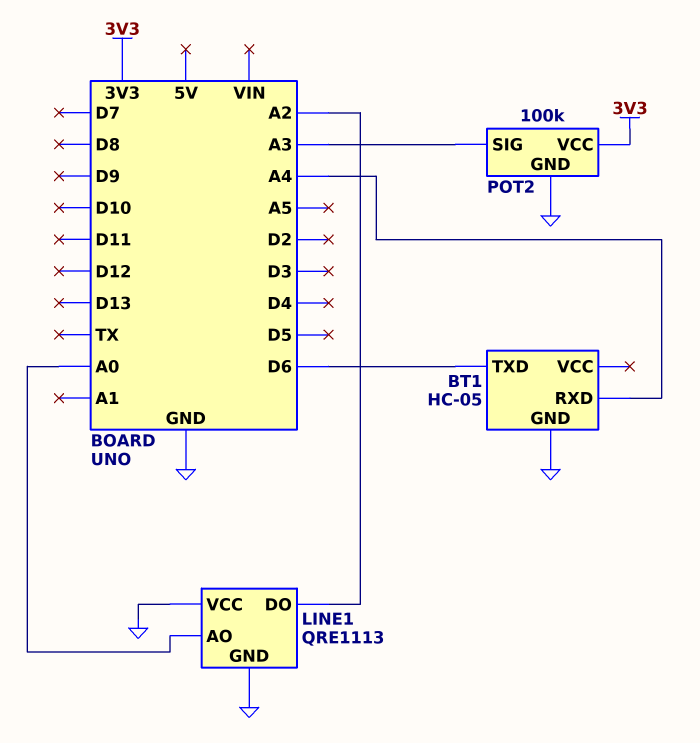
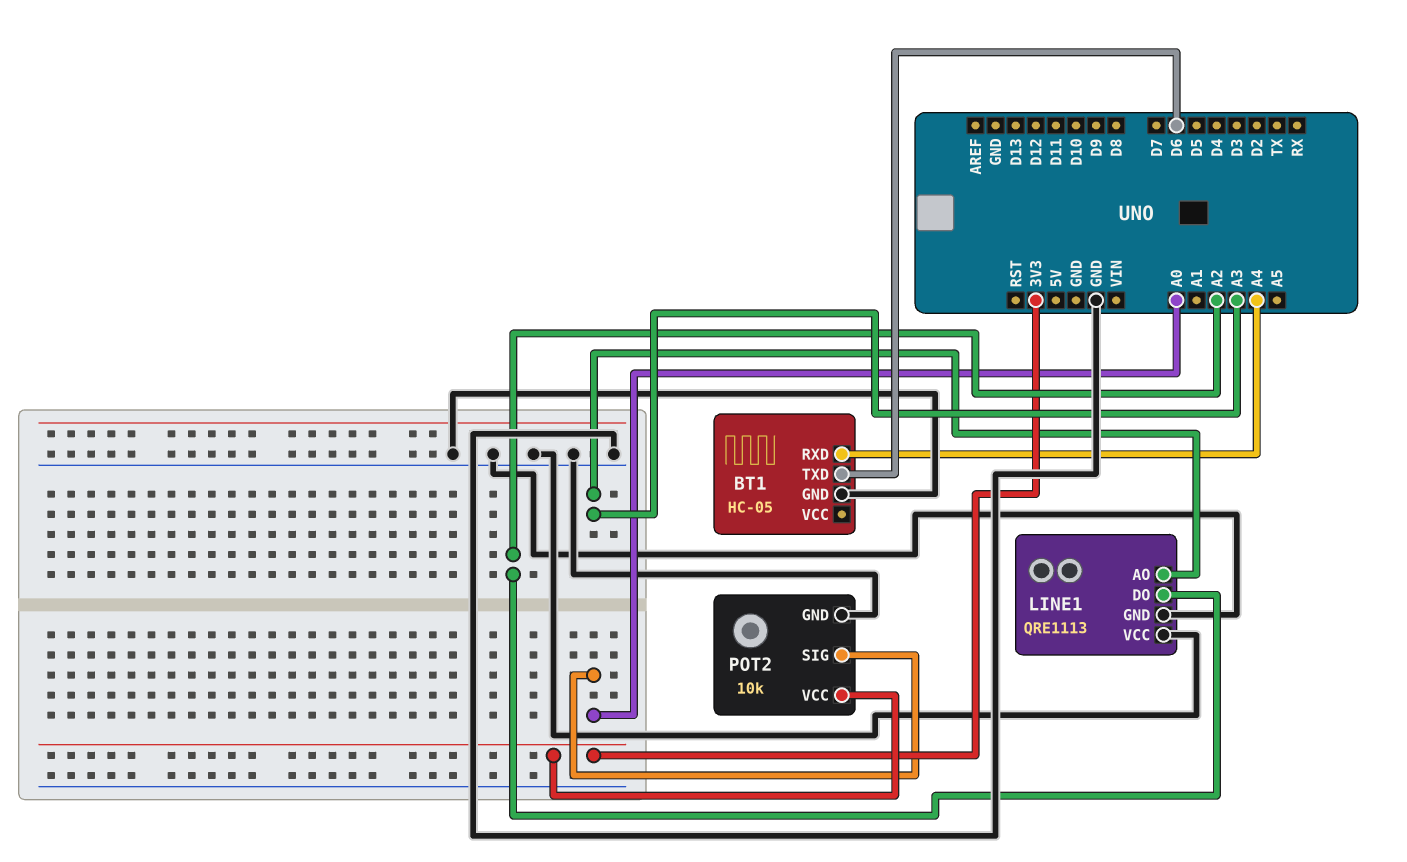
LINE1 pin AO: A0 -> A3
POT2: 100k -> 10k
POT2 pin SIG: A3 -> A0

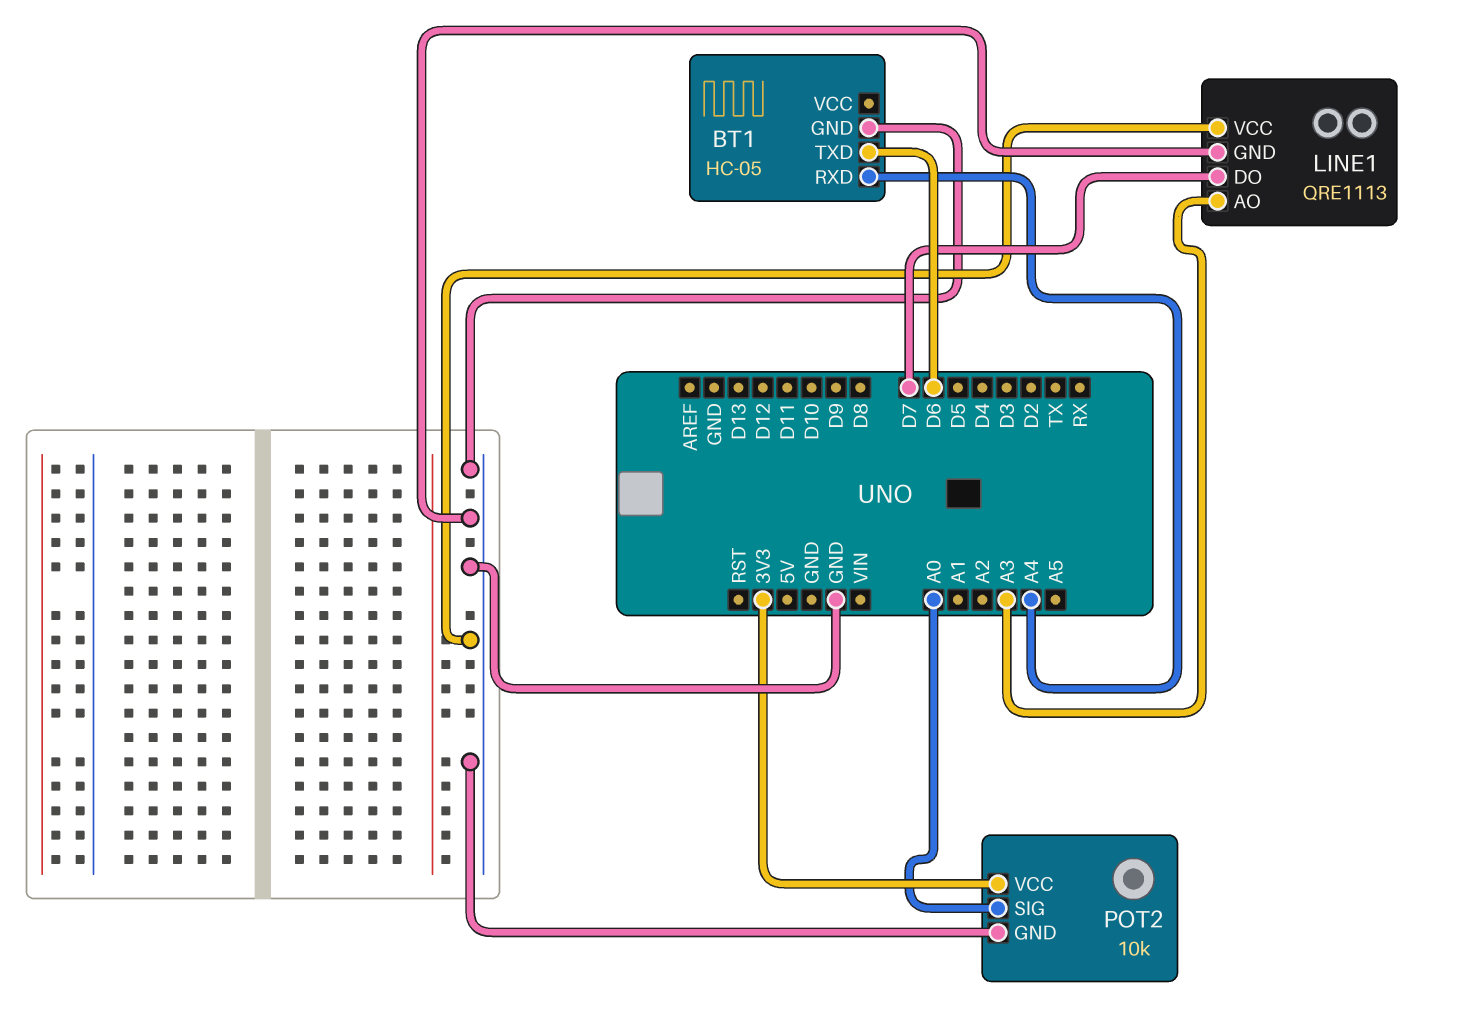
LINE1 pin DO: A2 -> D7

